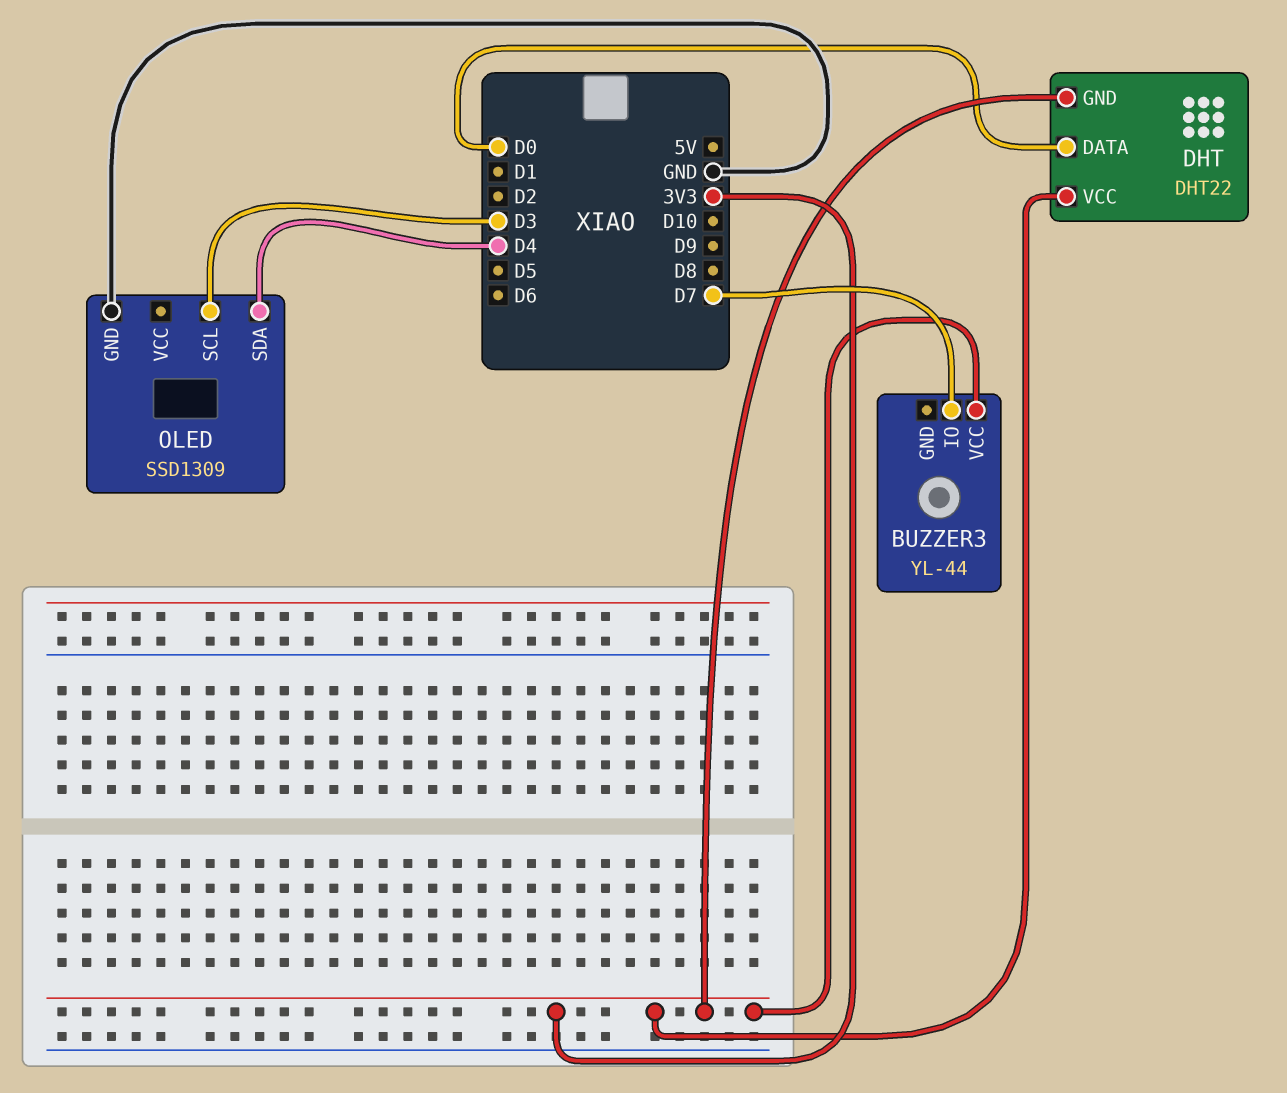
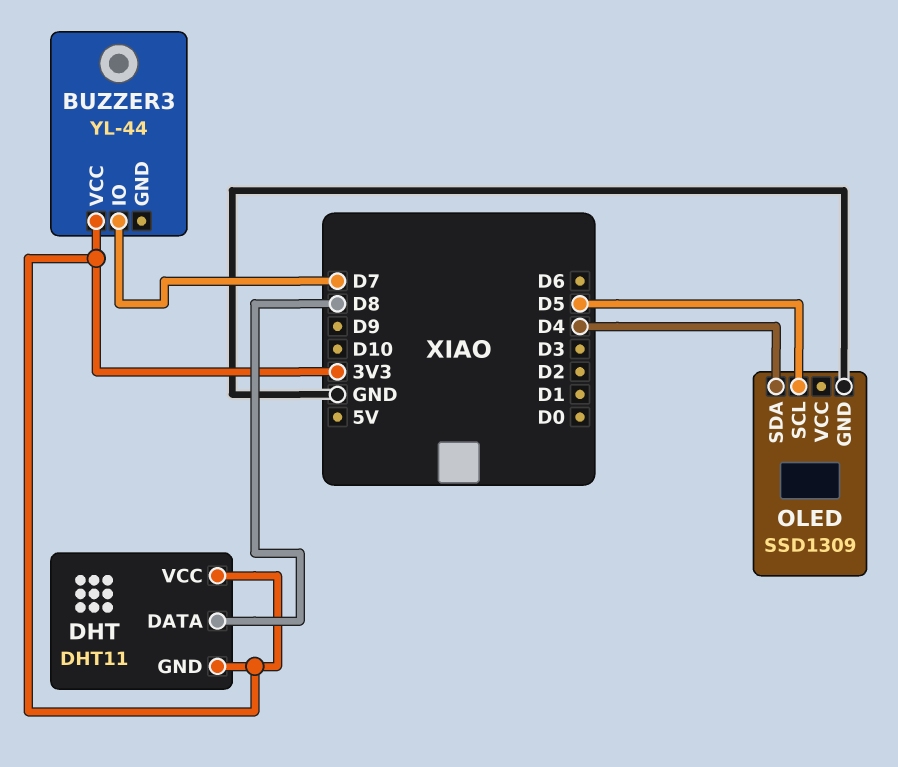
DHT: DHT22 -> DHT11
DHT pin DATA: D0 -> D8
OLED pin SCL: D3 -> D5

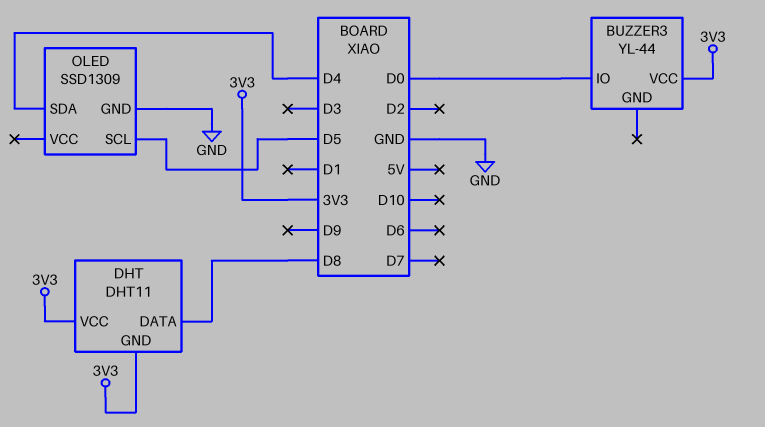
BUZZER3 pin IO: D7 -> D0

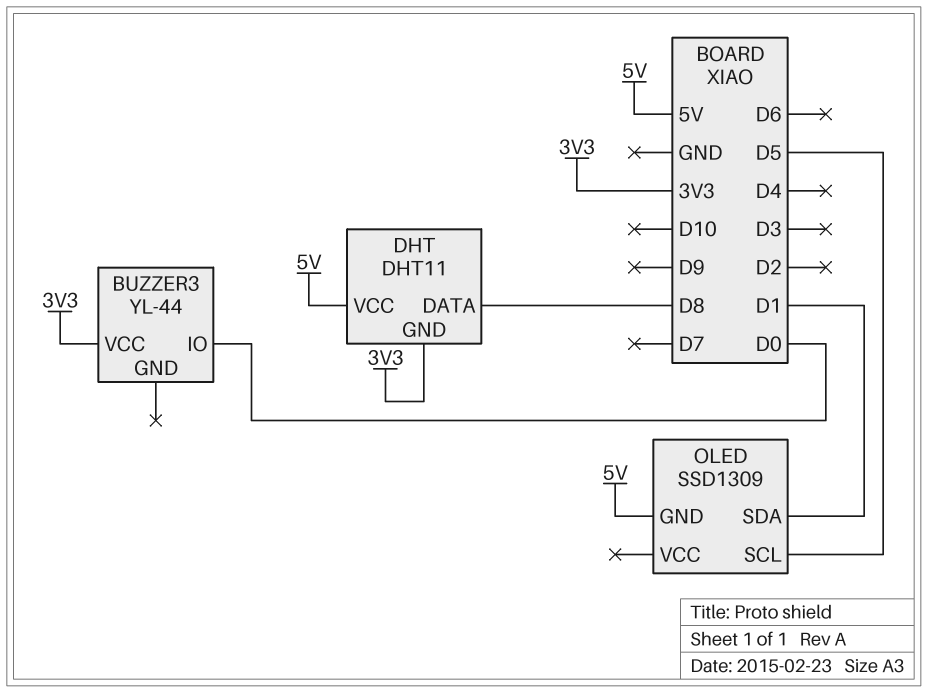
DHT pin VCC: 3V3 -> 5V
OLED pin GND: GND -> 5V
OLED pin SDA: D4 -> D1

